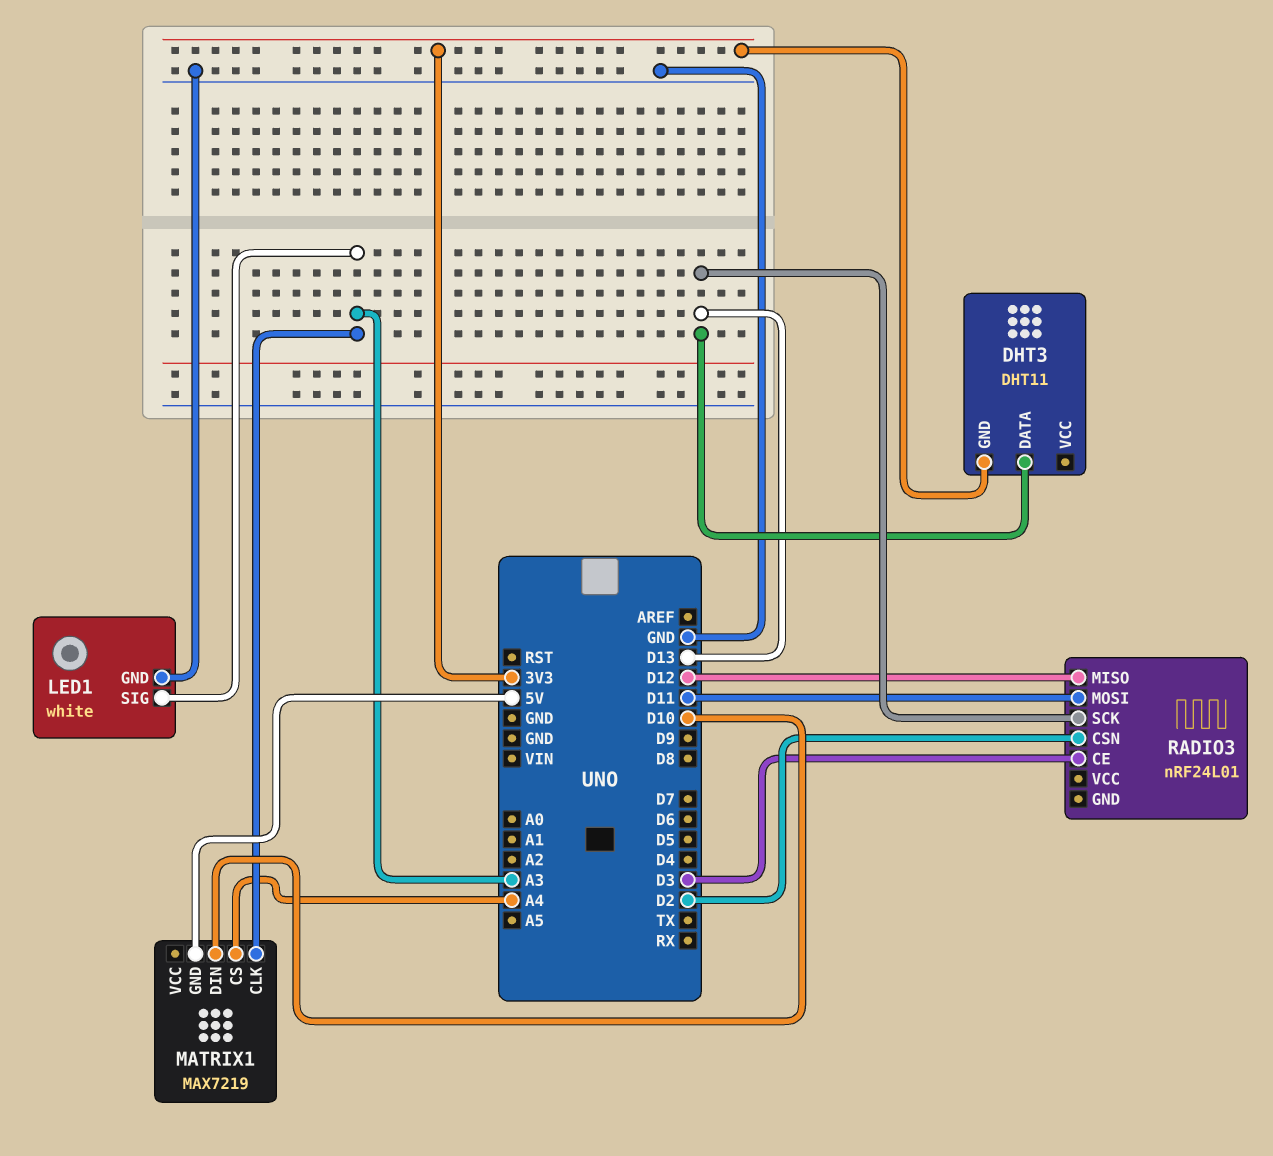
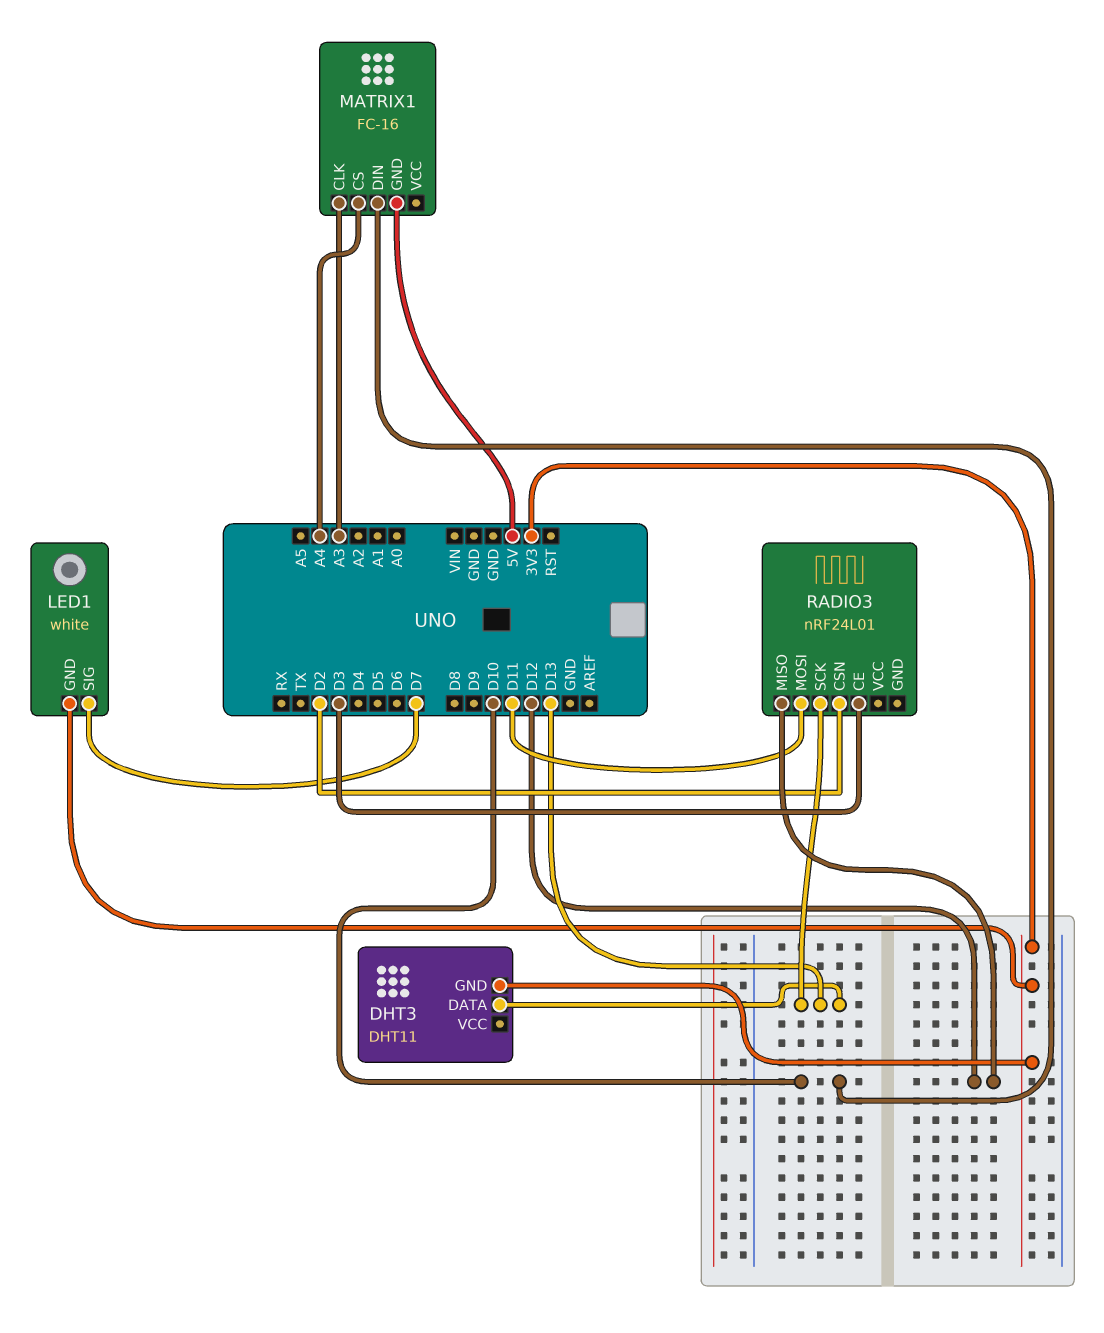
LED1 pin GND: GND -> 3V3
LED1 pin SIG: A3 -> D7
MATRIX1: MAX7219 -> FC-16

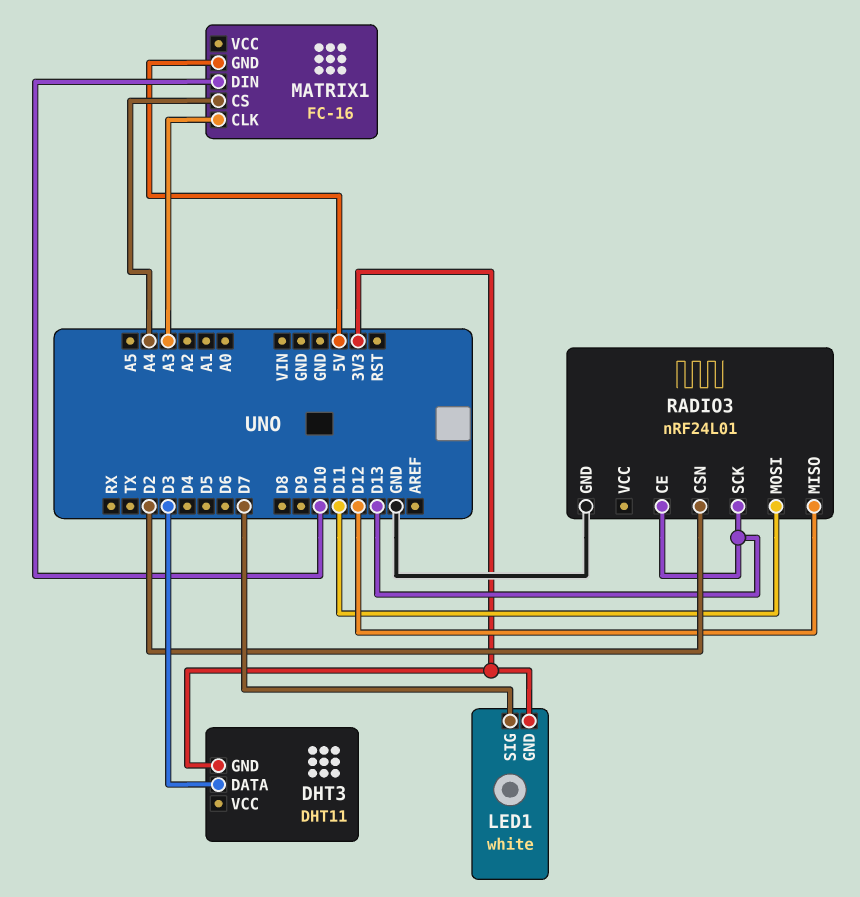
DHT3 pin DATA: D13 -> D3
RADIO3 pin CE: D3 -> D13
RADIO3 pin GND: none -> GND

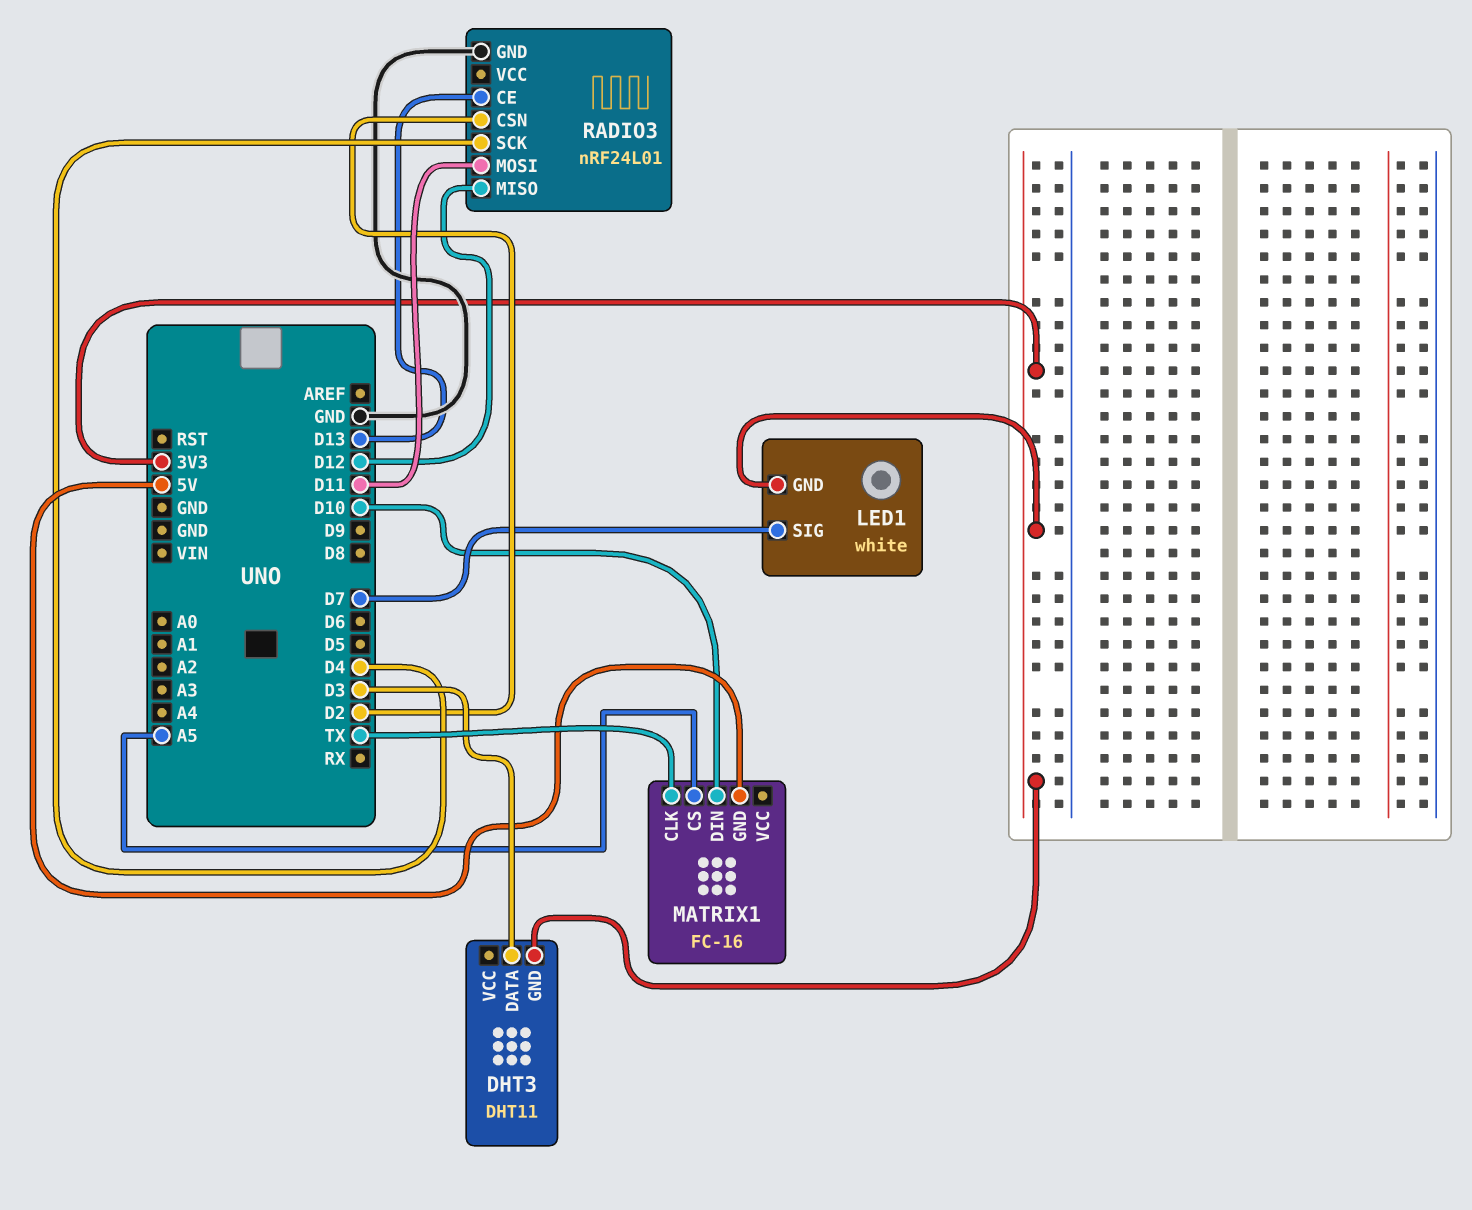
MATRIX1 pin CLK: A3 -> TX
MATRIX1 pin CS: A4 -> A5
RADIO3 pin SCK: D13 -> D4

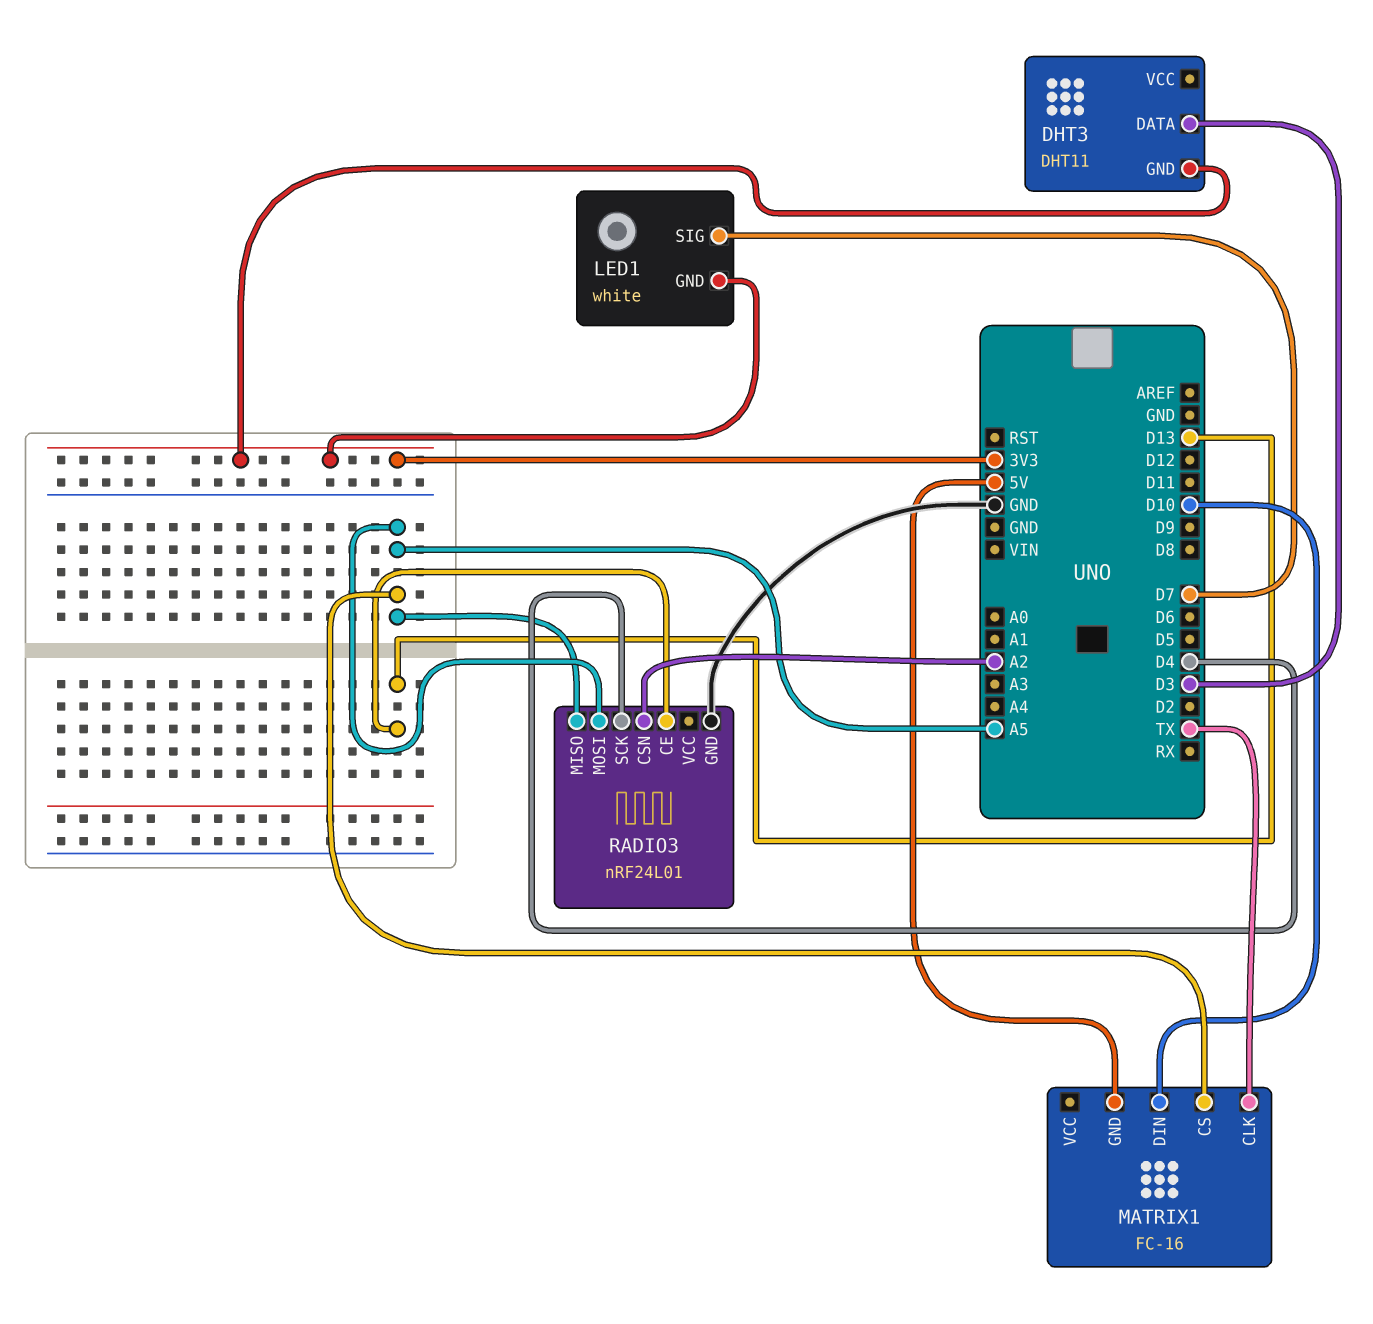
RADIO3 pin CSN: D2 -> A2
RADIO3 pin MISO: D12 -> A5
RADIO3 pin MOSI: D11 -> A5

